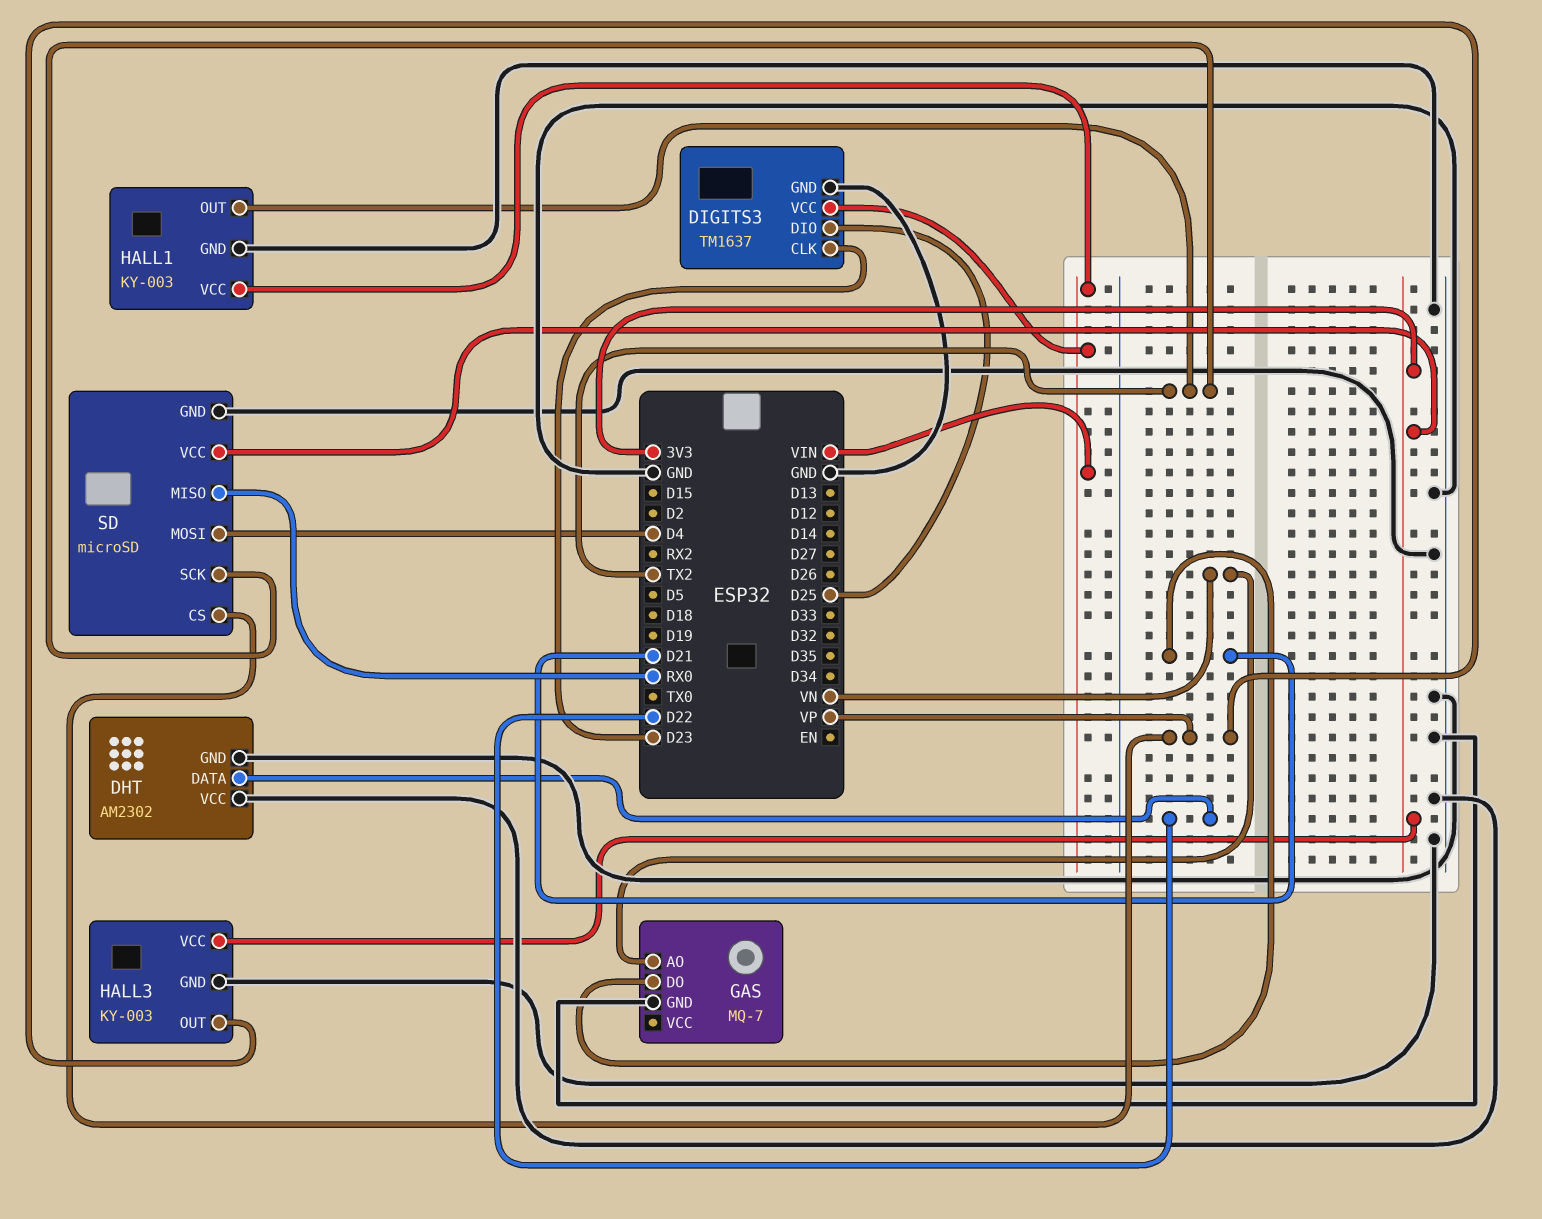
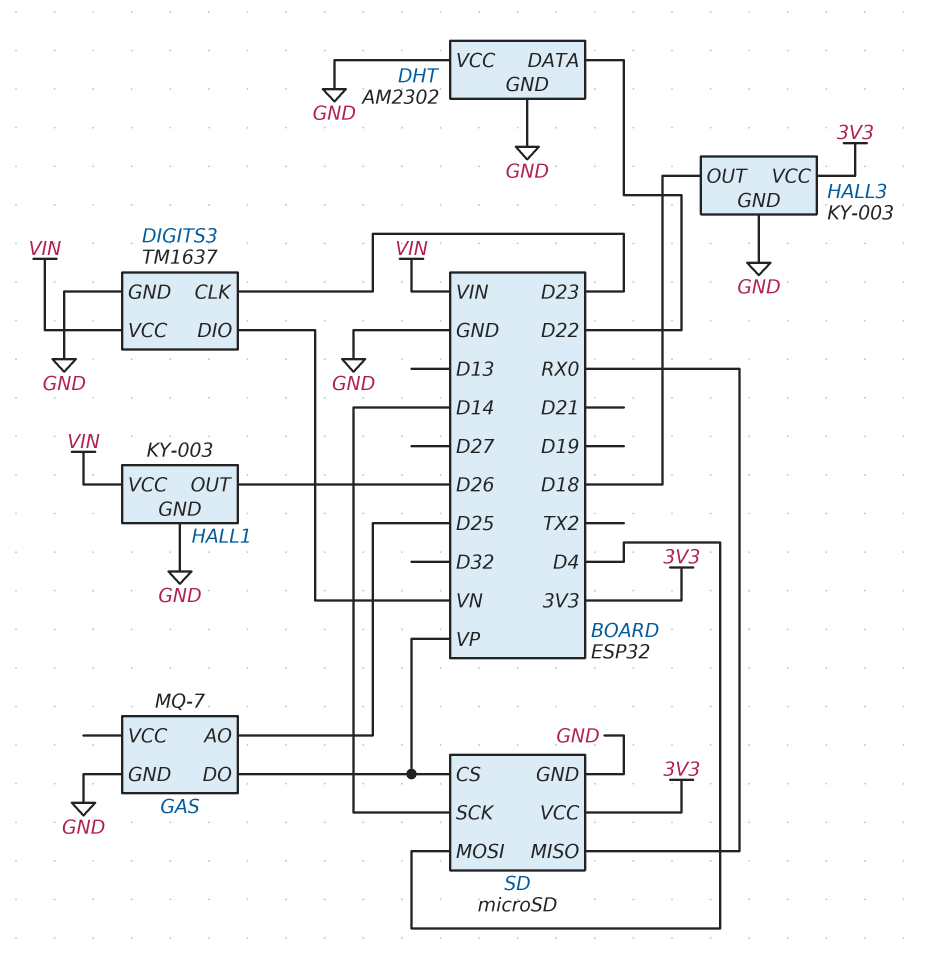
DIGITS3 pin DIO: D25 -> VN
GAS pin AO: VN -> D25
GAS pin DO: D21 -> VP
HALL1 pin OUT: TX2 -> D26
HALL3 pin OUT: VP -> D18
SD pin SCK: TX2 -> D14

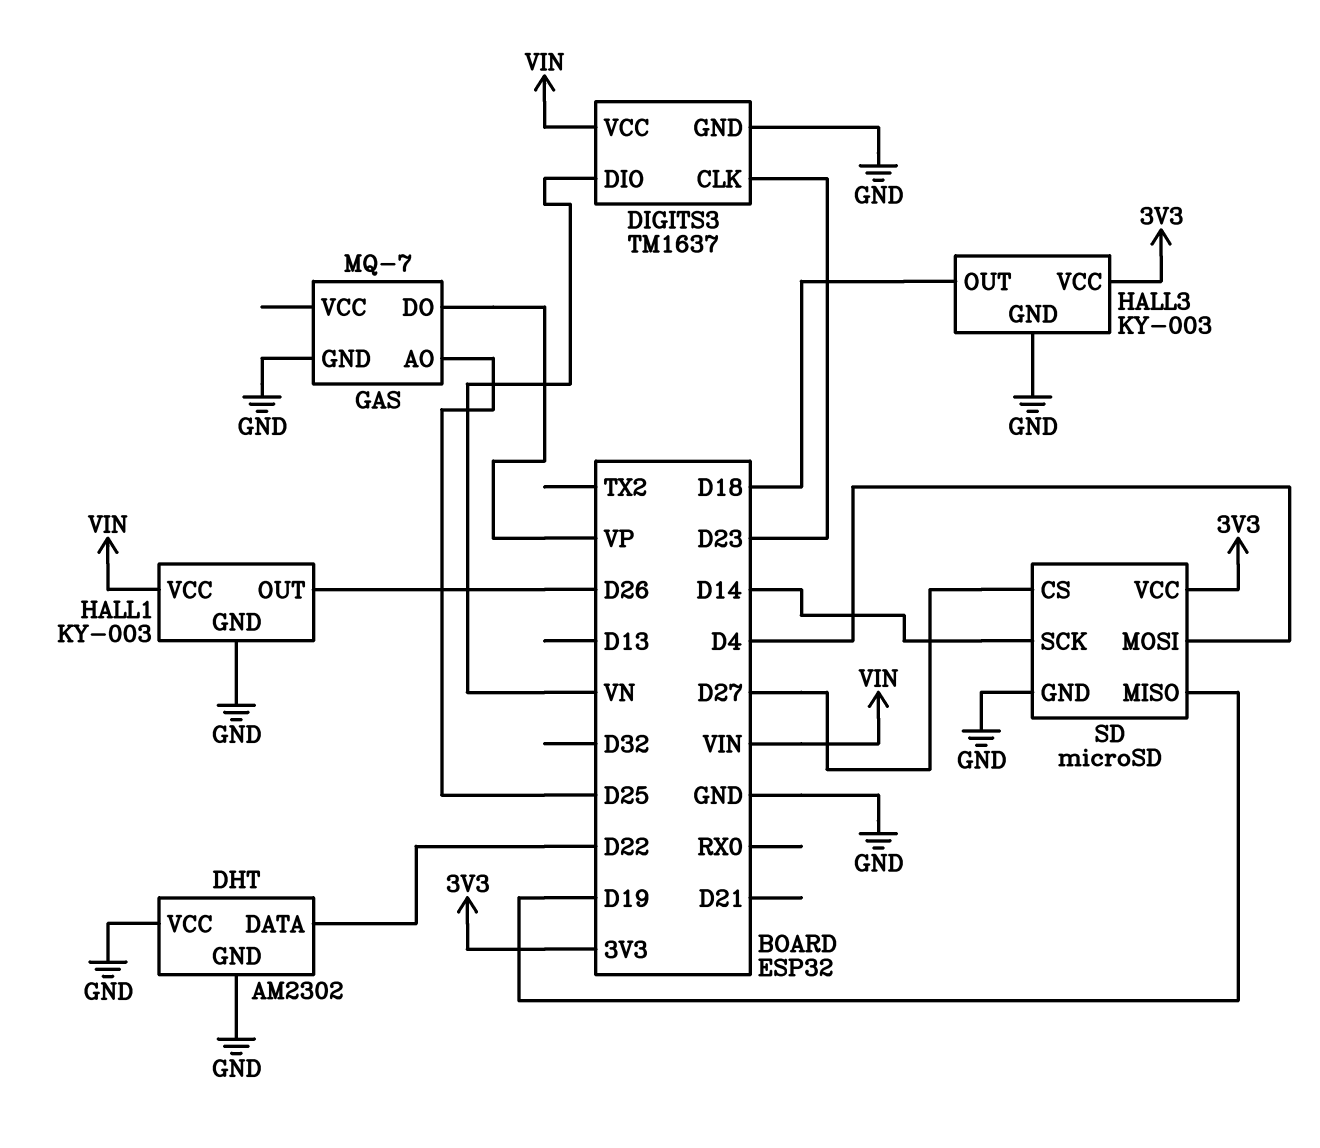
SD pin CS: VP -> D27
SD pin MISO: RX0 -> D19

